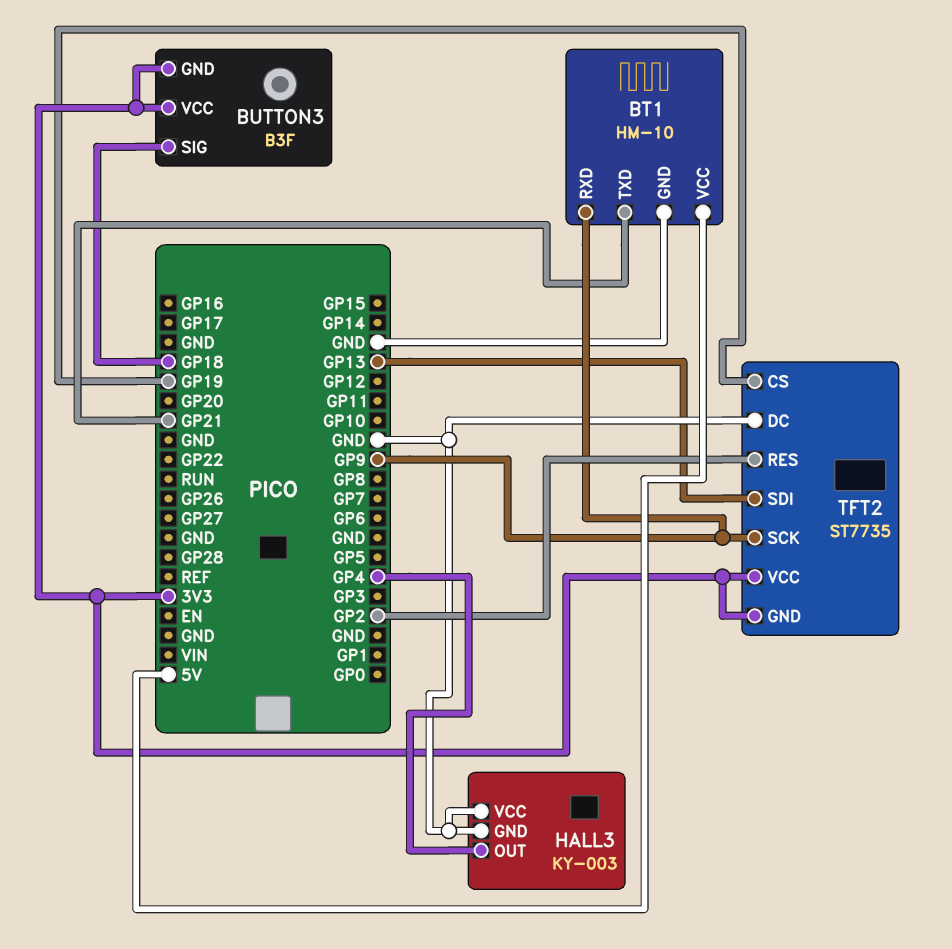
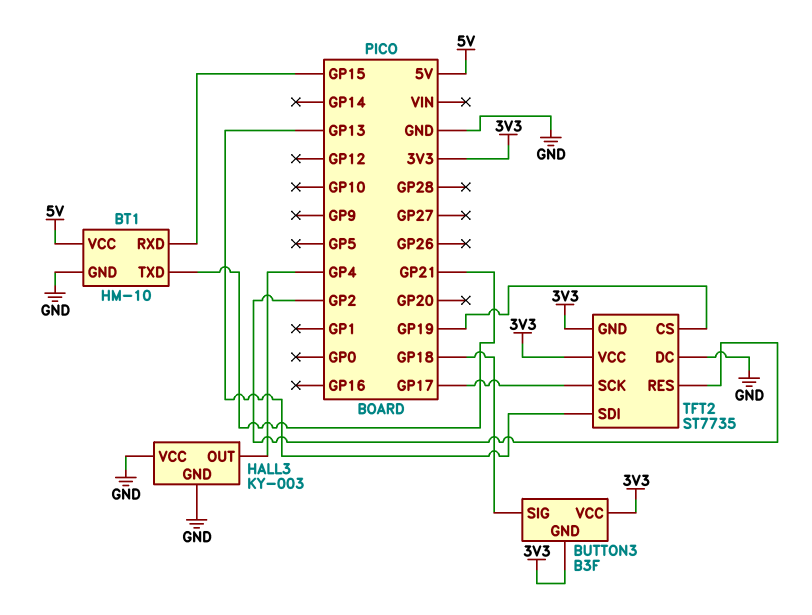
BT1 pin RXD: GP9 -> GP15
TFT2 pin SCK: GP9 -> GP17

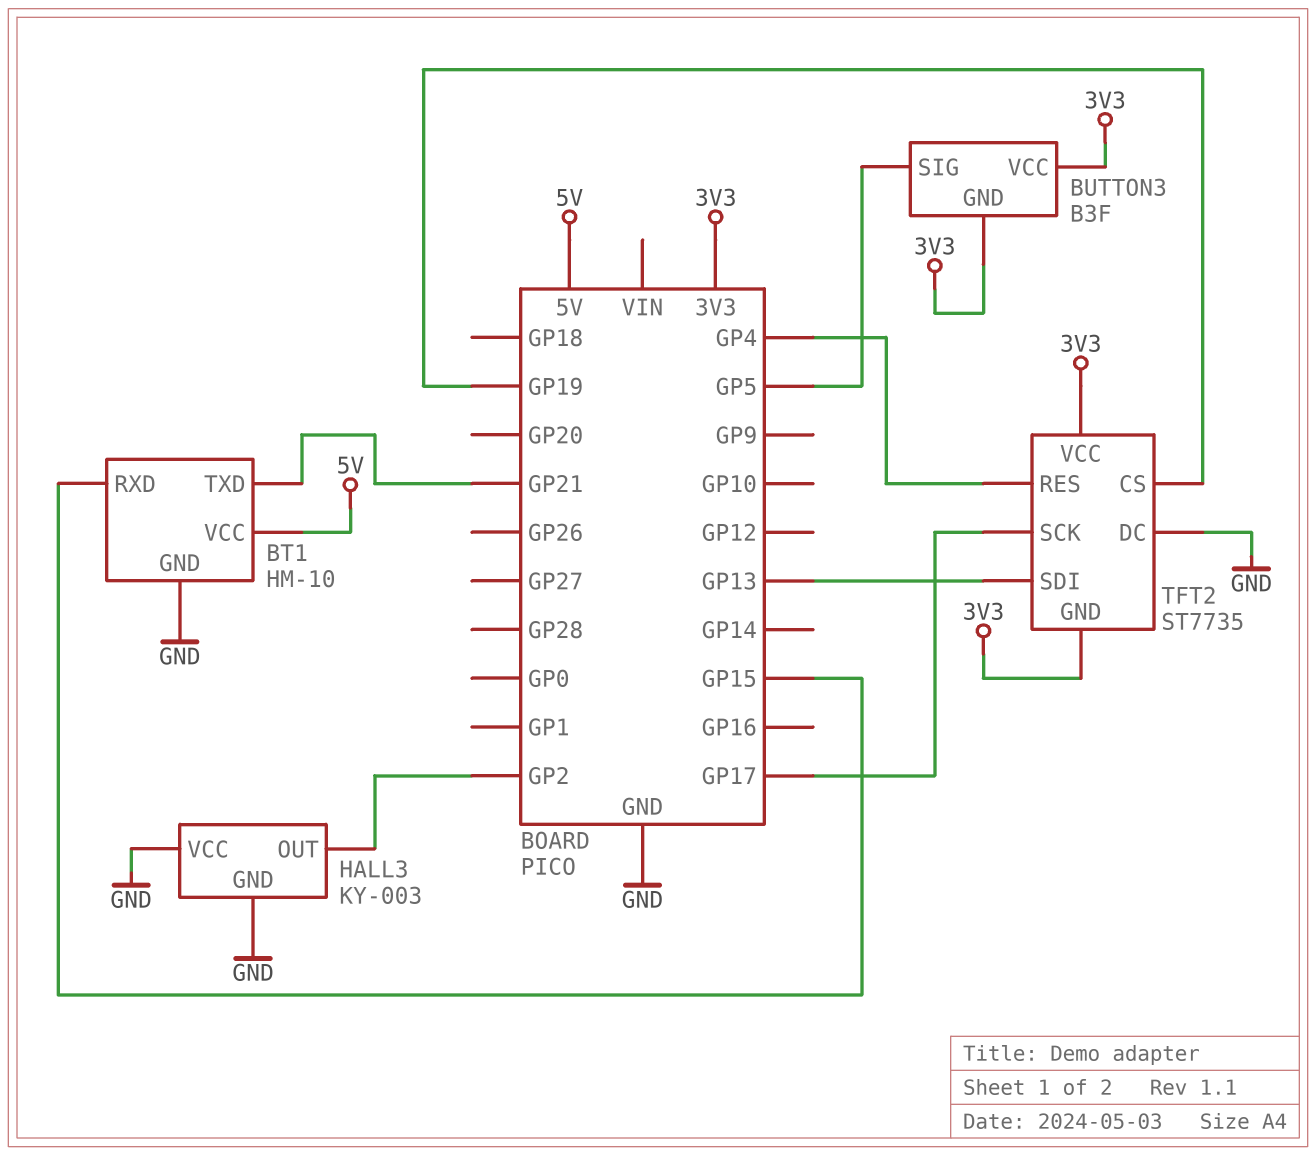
BUTTON3 pin SIG: GP18 -> GP5
HALL3 pin OUT: GP4 -> GP2
TFT2 pin RES: GP2 -> GP4

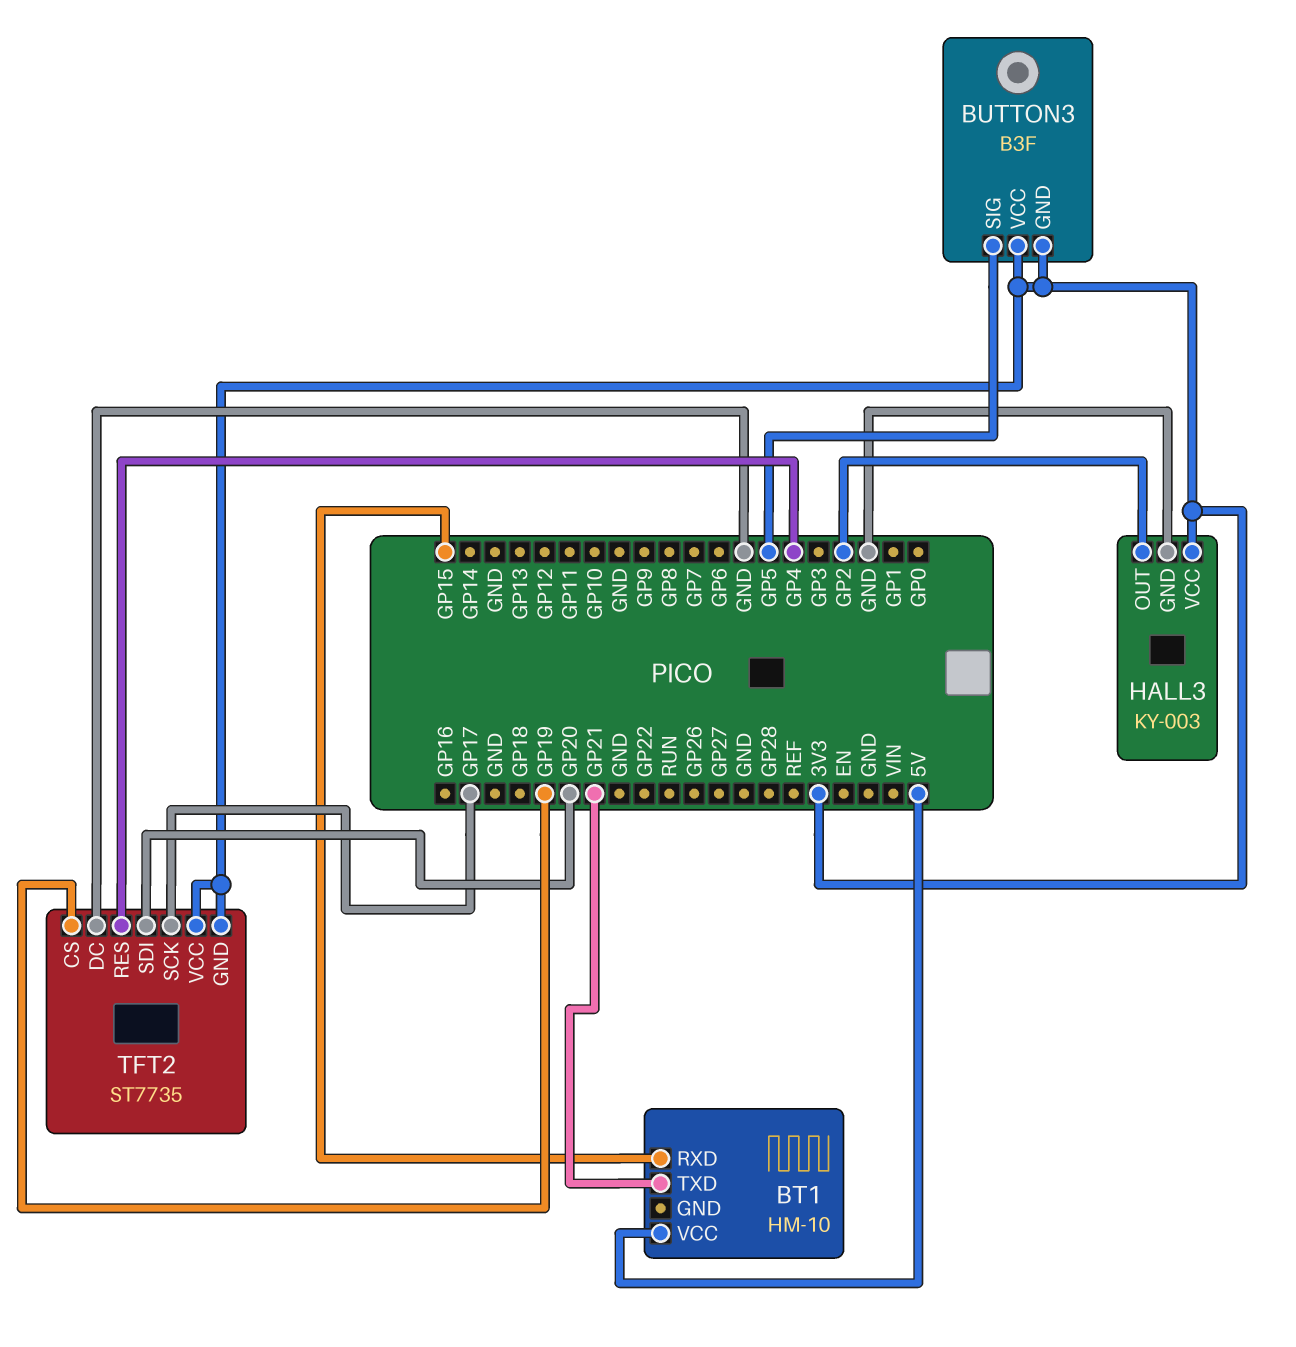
BT1 pin GND: GND -> none
HALL3 pin VCC: GND -> 3V3
TFT2 pin SDI: GP13 -> GP20

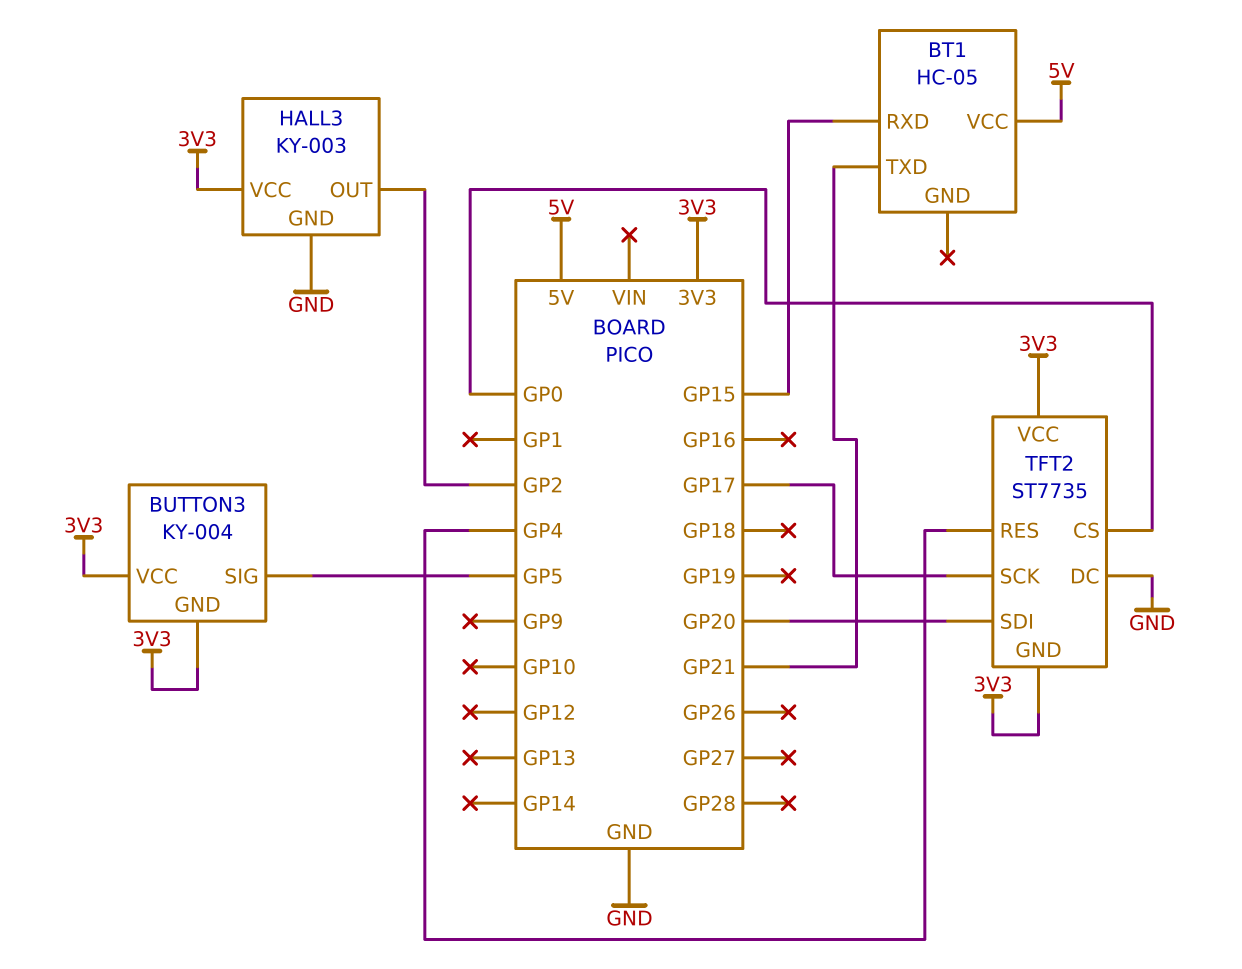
BT1: HM-10 -> HC-05
BUTTON3: B3F -> KY-004
TFT2 pin CS: GP19 -> GP0

